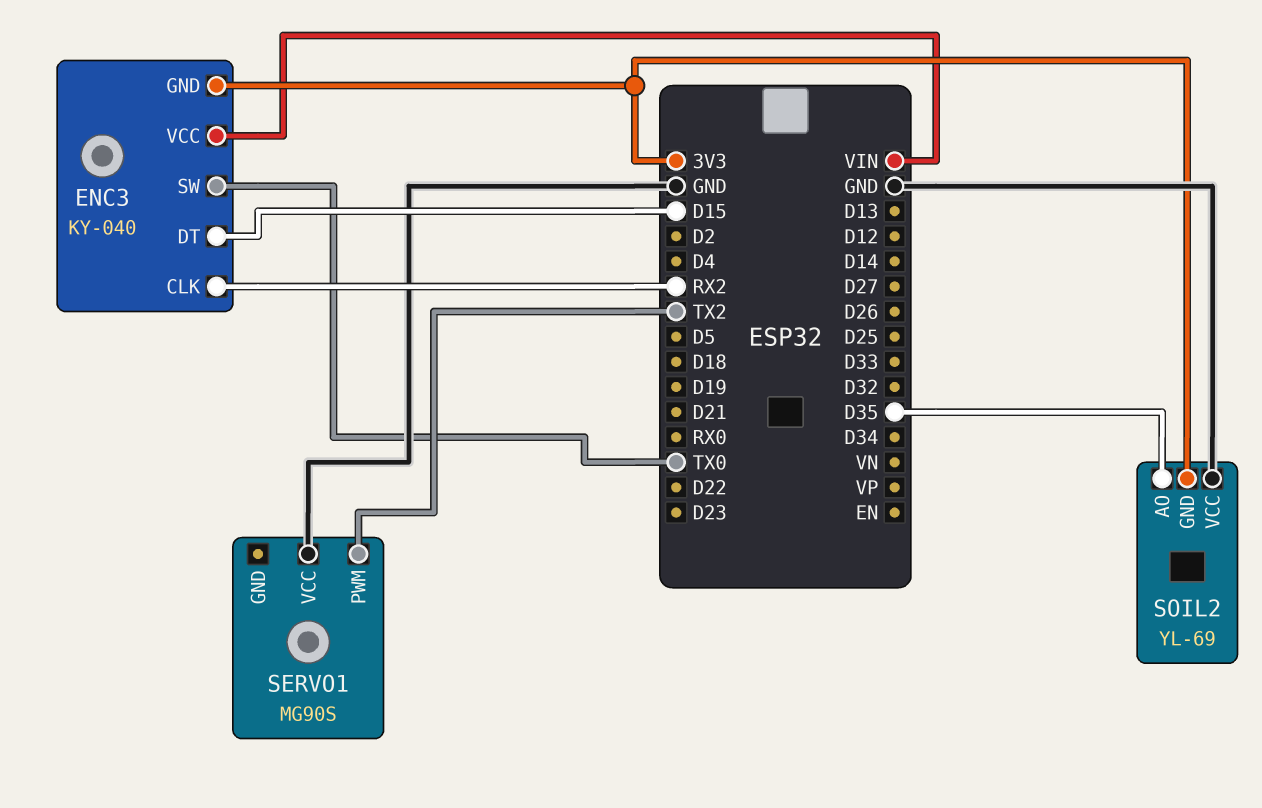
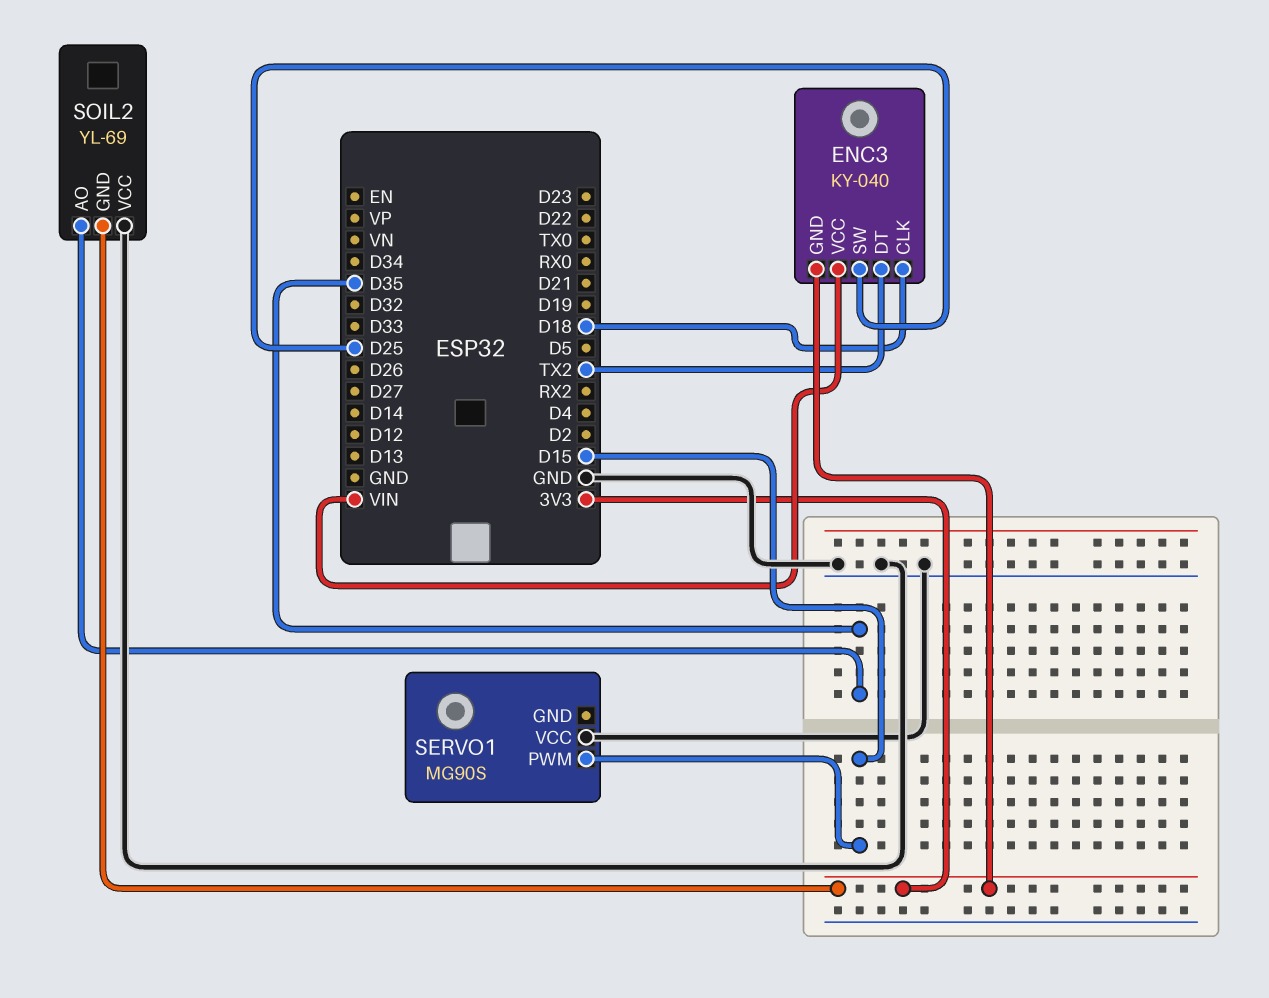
ENC3 pin CLK: RX2 -> D18
ENC3 pin DT: D15 -> TX2
ENC3 pin SW: TX0 -> D25
SERVO1 pin PWM: TX2 -> D15

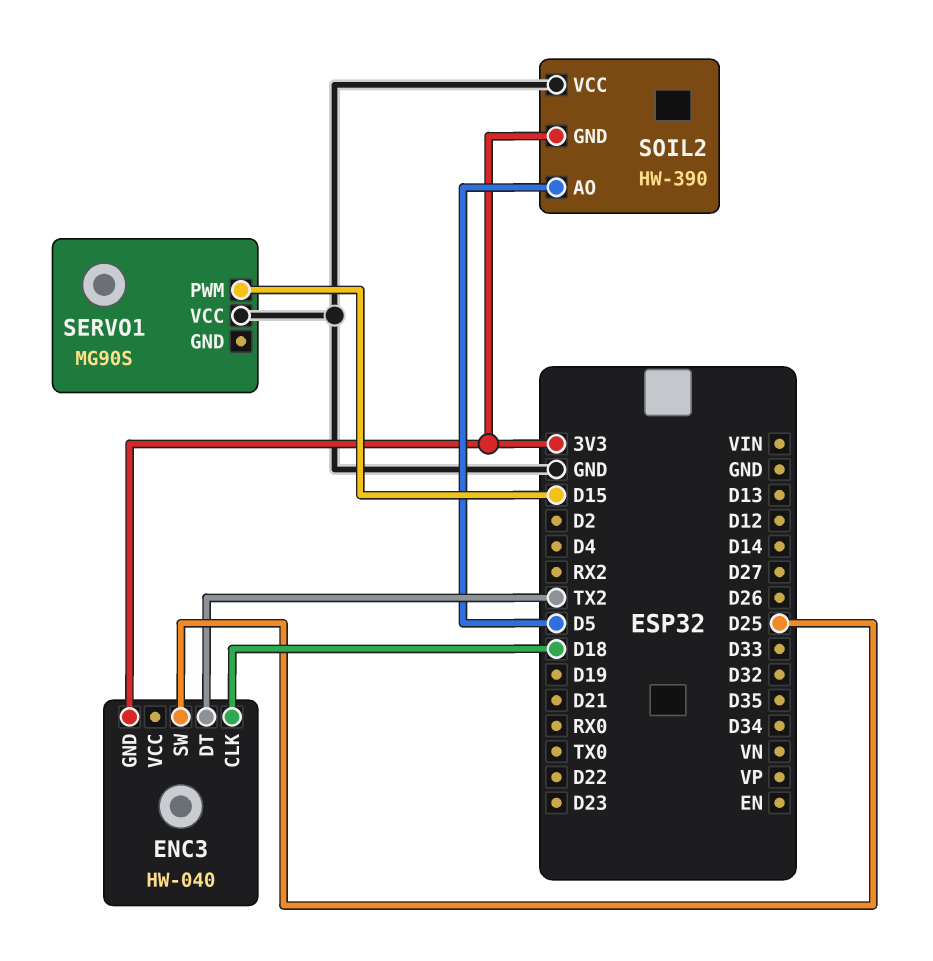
ENC3: KY-040 -> HW-040
ENC3 pin VCC: VIN -> none
SOIL2: YL-69 -> HW-390
SOIL2 pin AO: D35 -> D5

